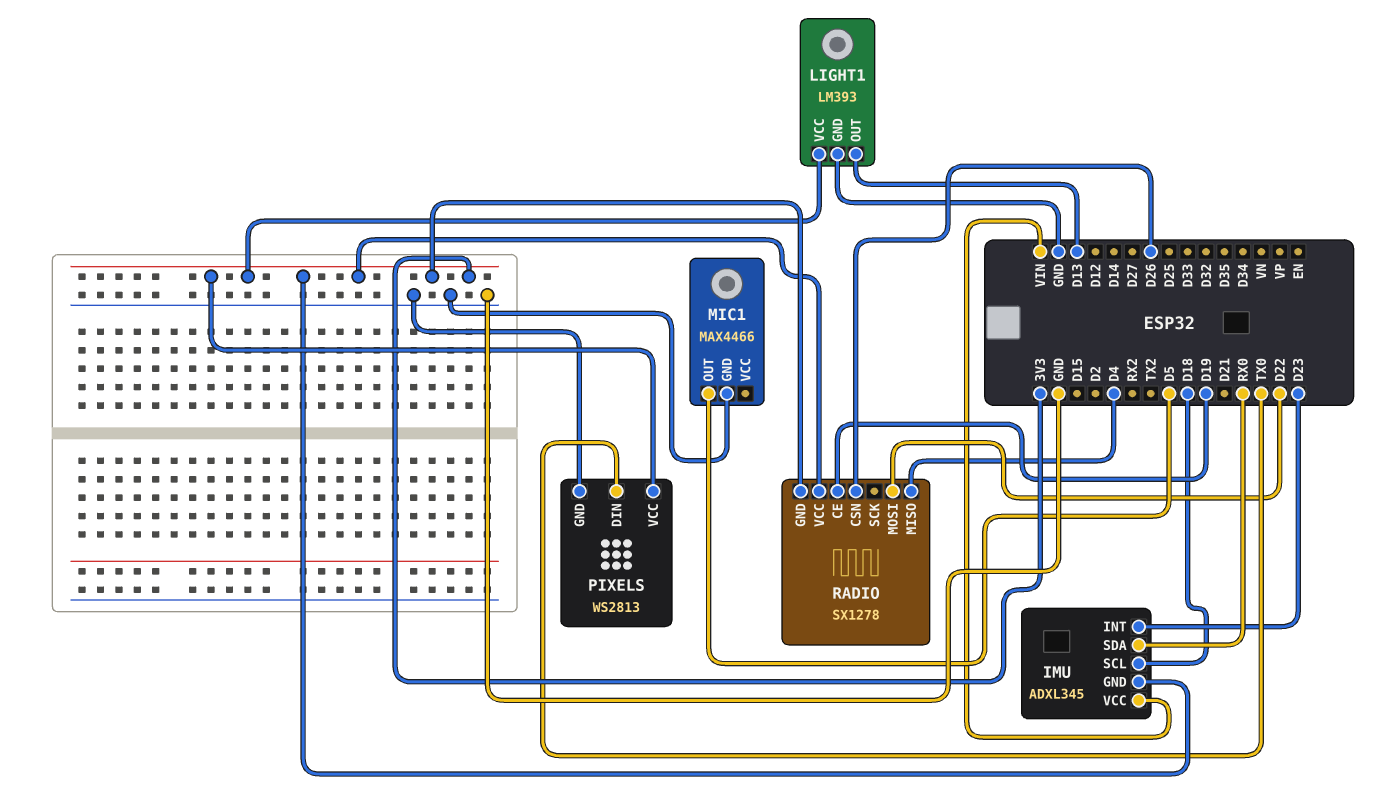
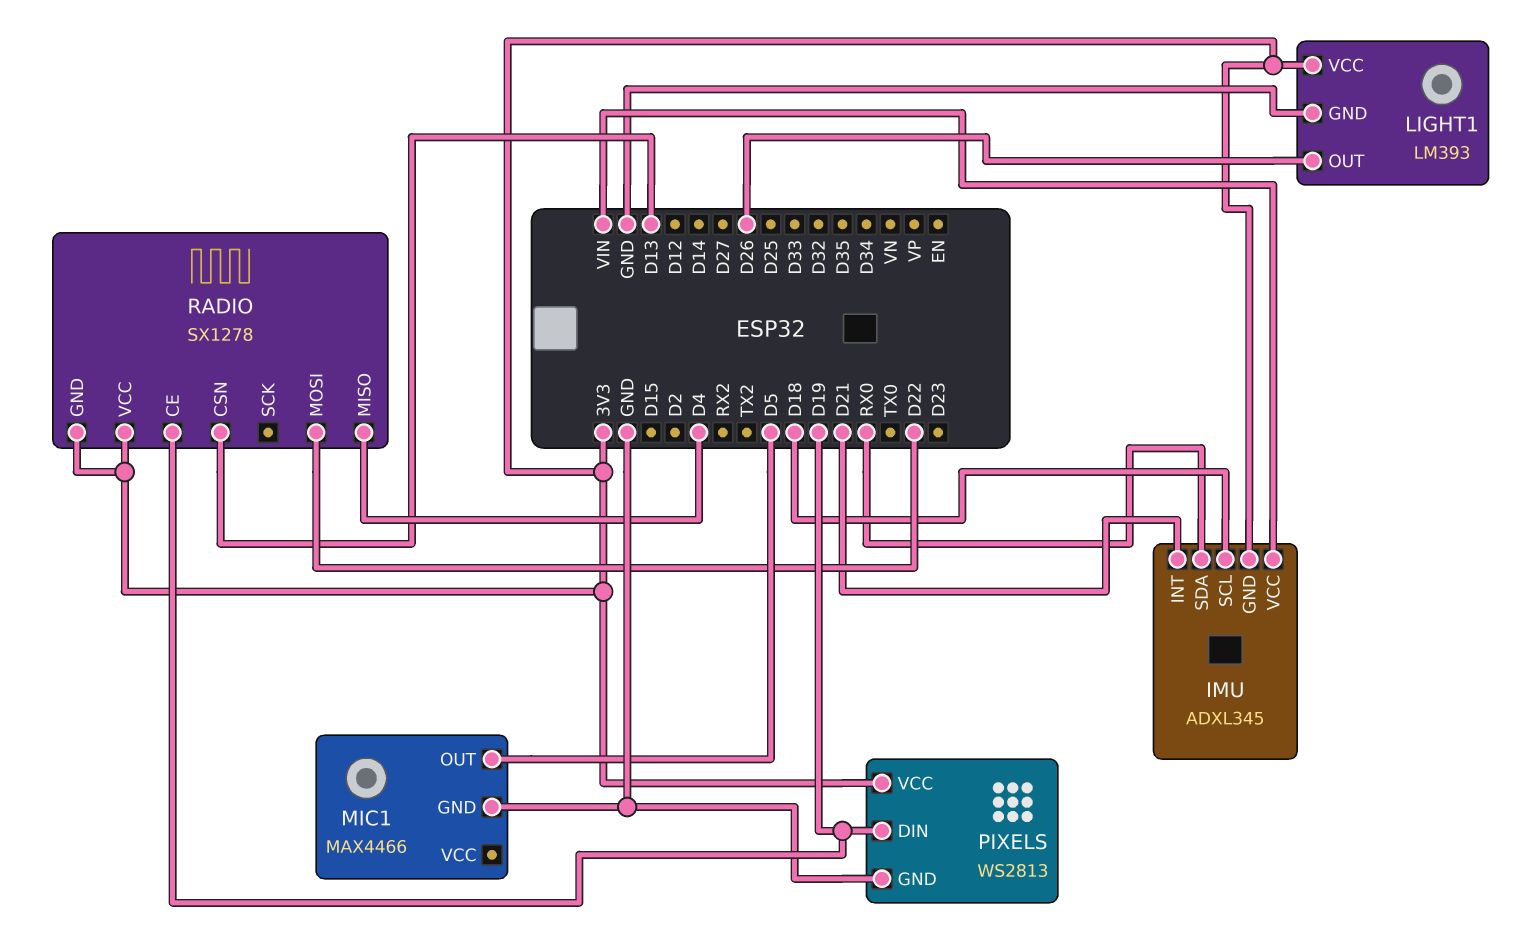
IMU pin INT: D23 -> D21
LIGHT1 pin OUT: D13 -> D26
PIXELS pin DIN: TX0 -> D19
RADIO pin CSN: D26 -> D13

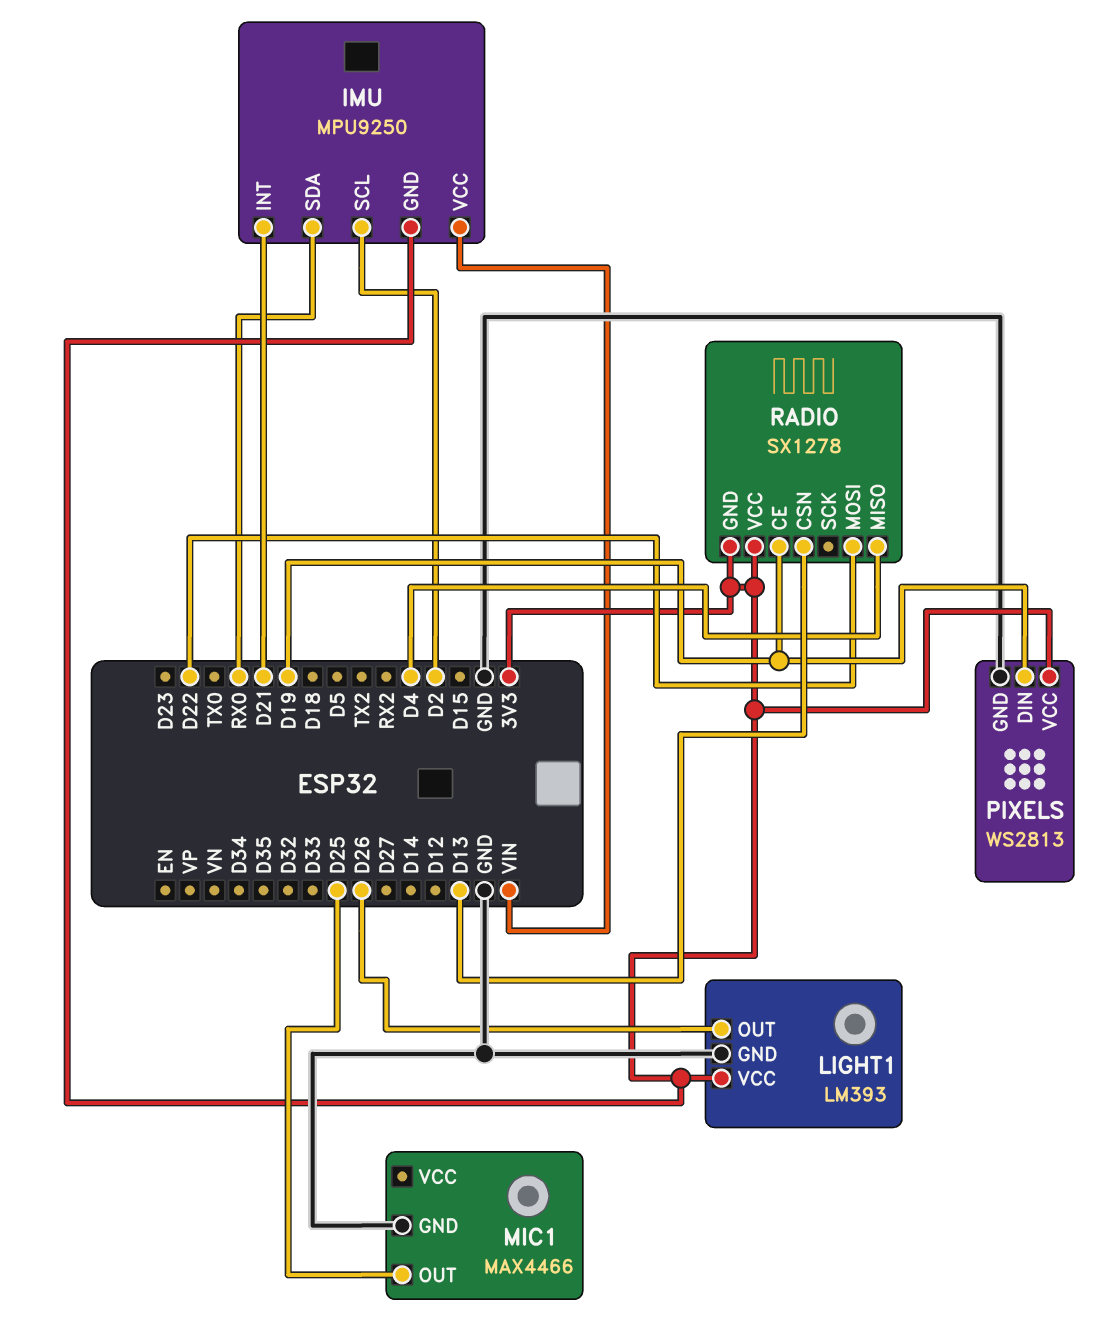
IMU: ADXL345 -> MPU9250
IMU pin SCL: D18 -> D2
MIC1 pin OUT: D5 -> D25

